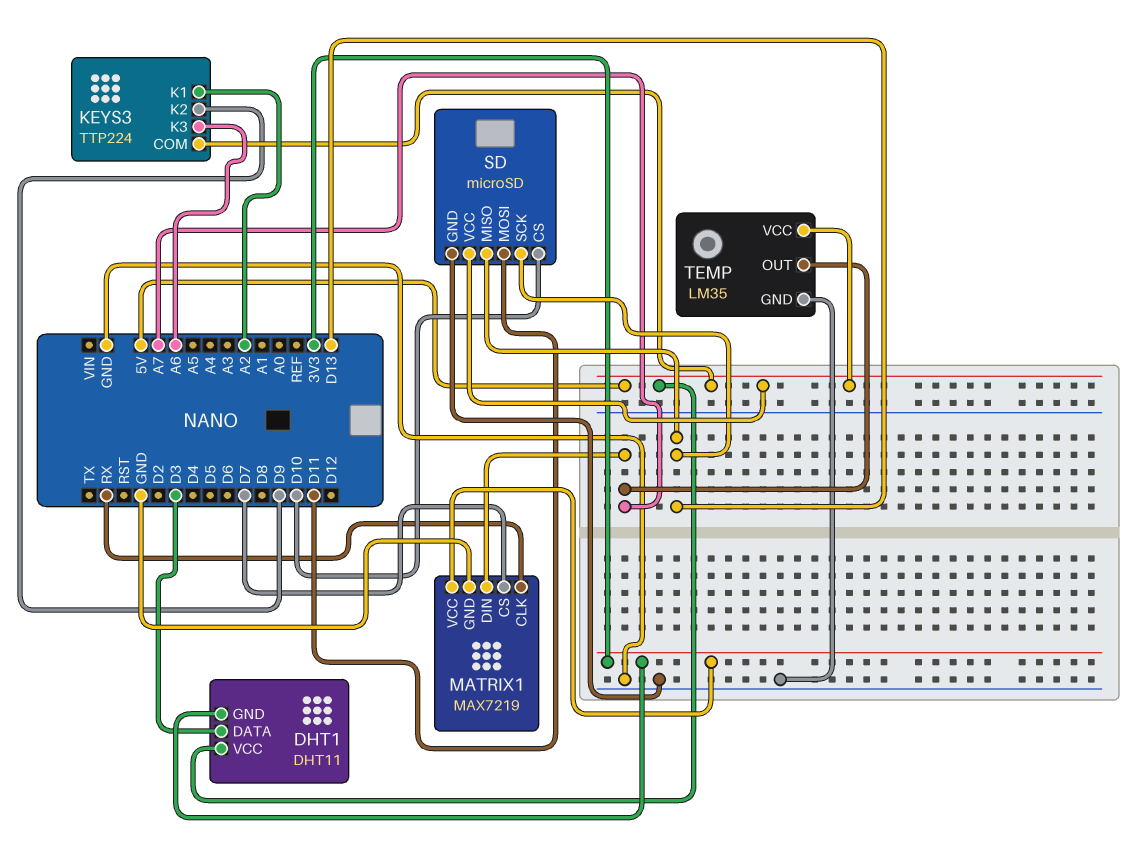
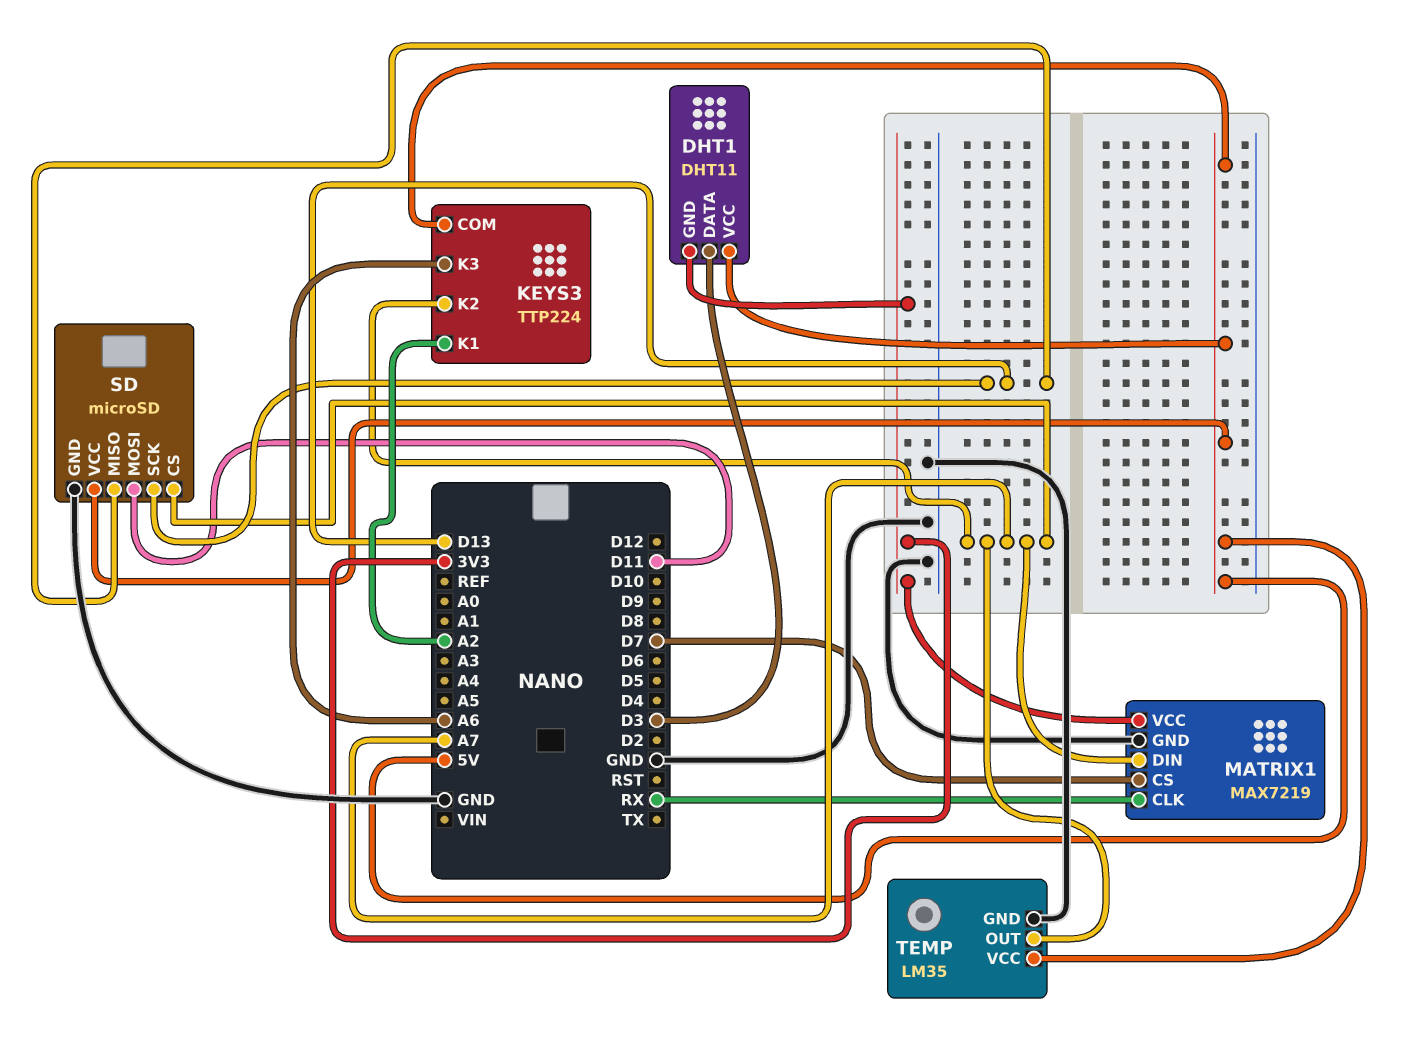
KEYS3 pin K2: D9 -> A7
SD pin CS: D10 -> A7

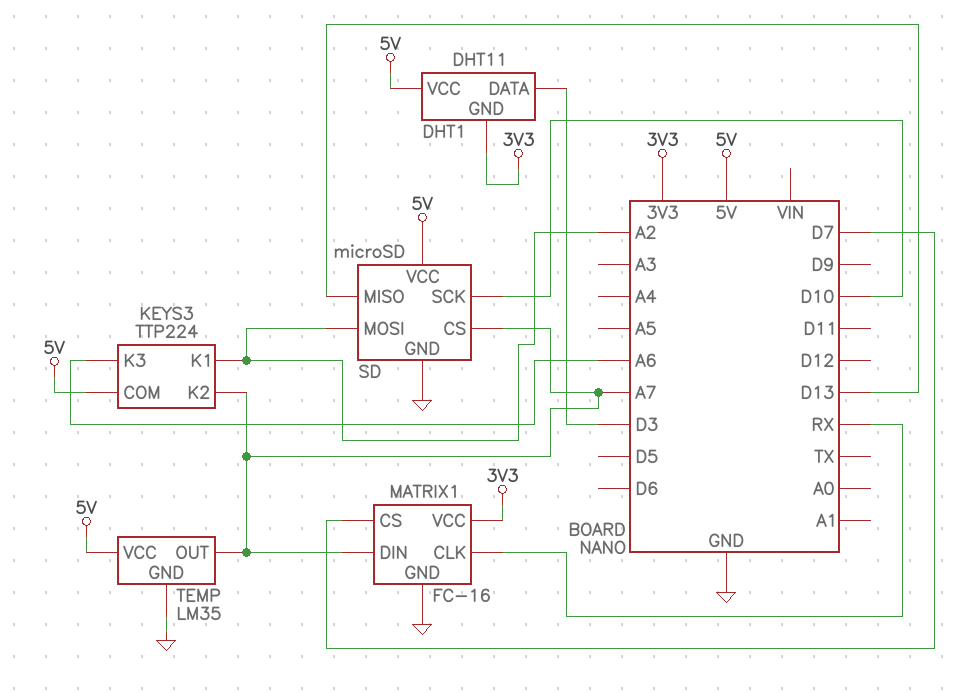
MATRIX1: MAX7219 -> FC-16
SD pin MOSI: D11 -> A2
SD pin SCK: D13 -> D10

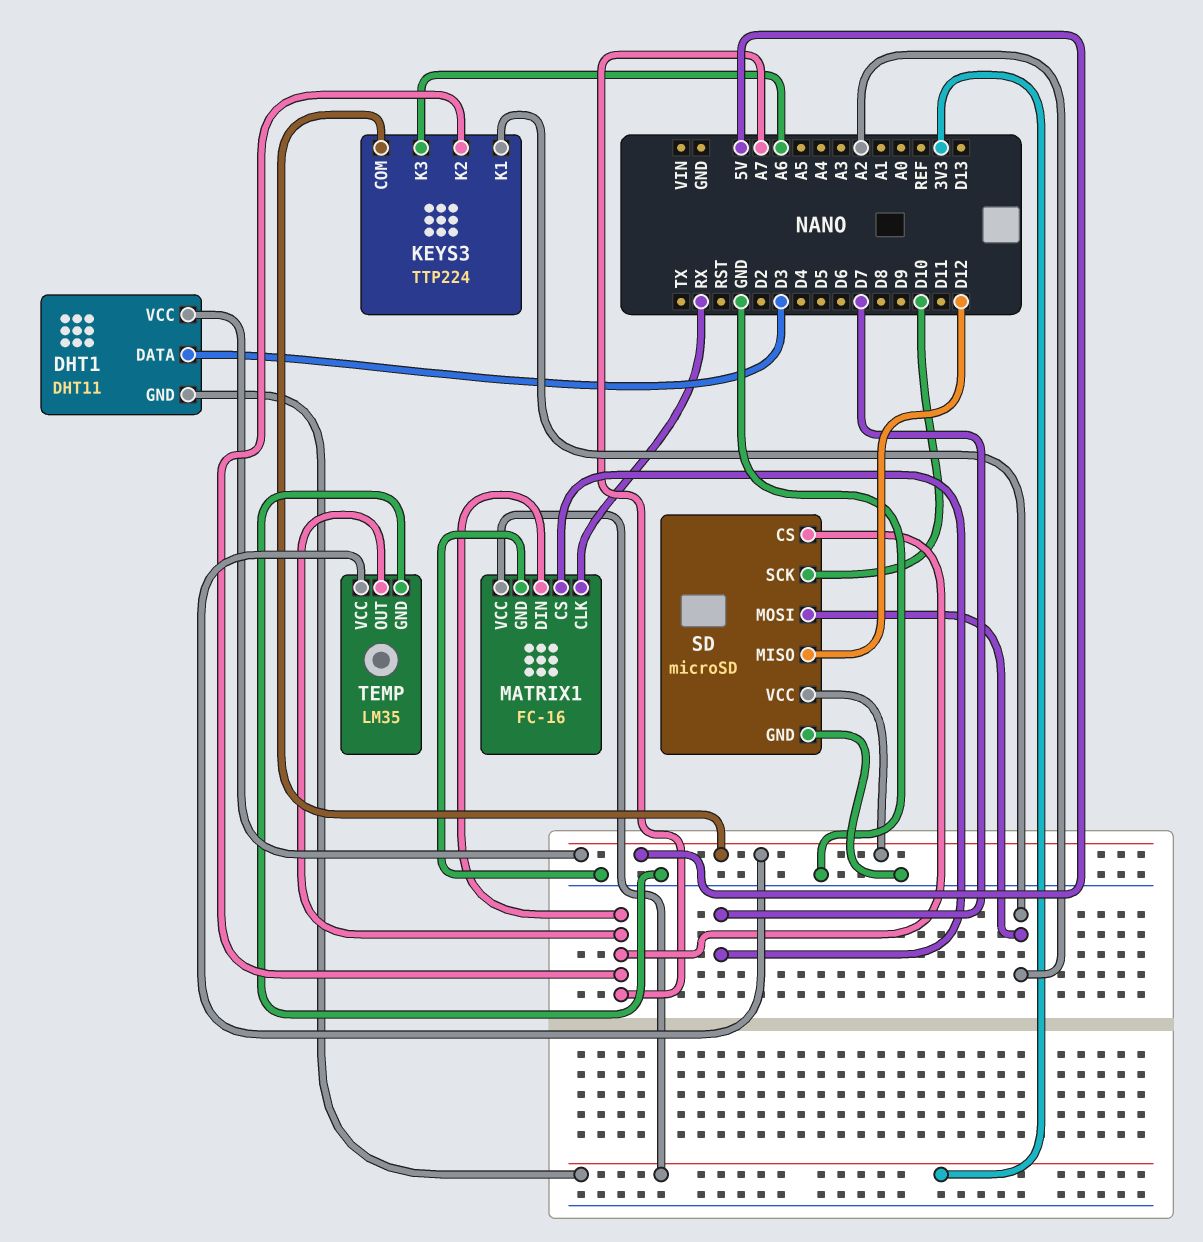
SD pin MISO: D13 -> D12

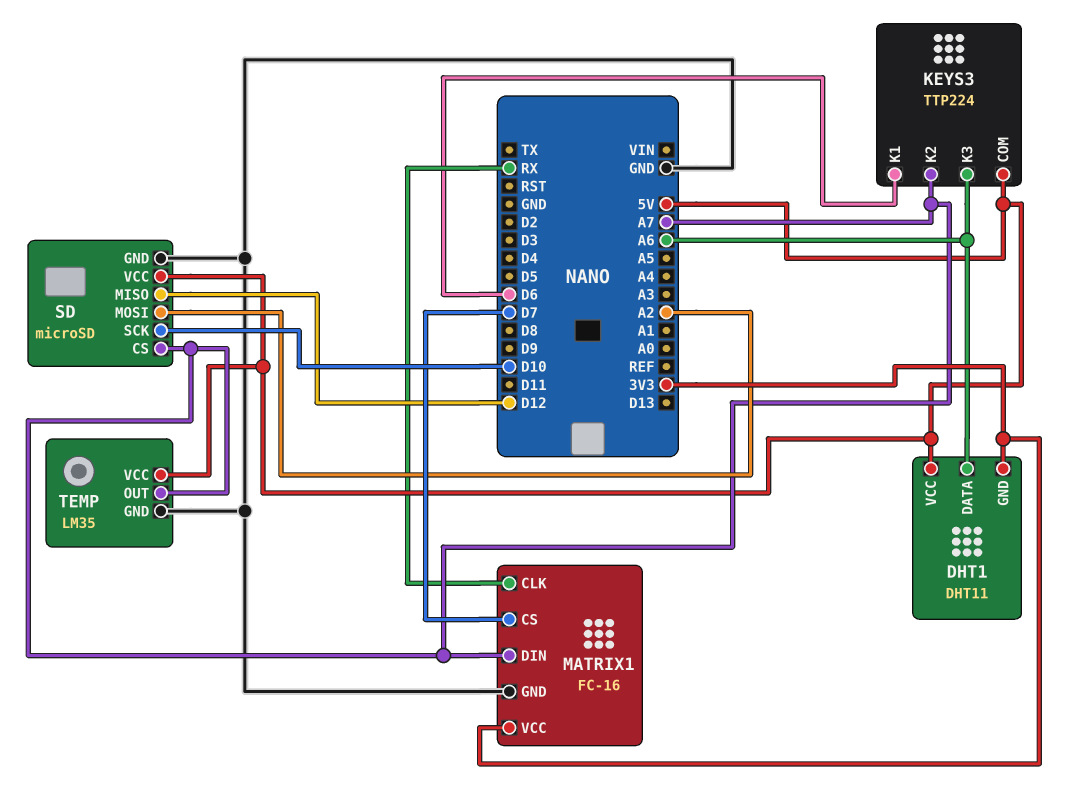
DHT1 pin DATA: D3 -> A6
KEYS3 pin K1: A2 -> D6

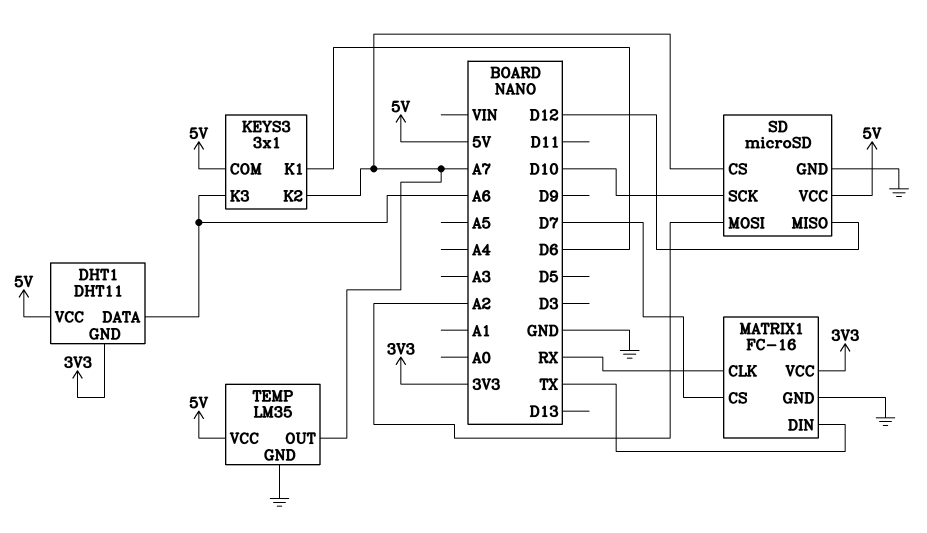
KEYS3: TTP224 -> 3x1
MATRIX1 pin DIN: A7 -> TX

